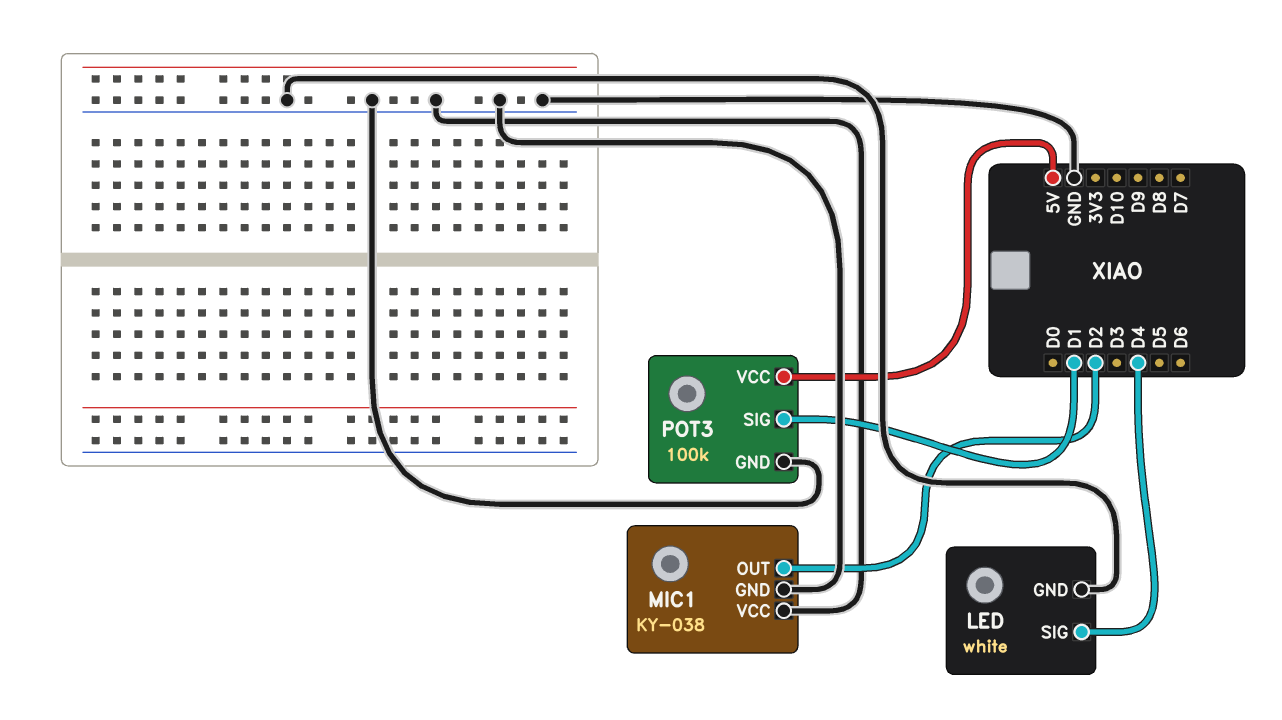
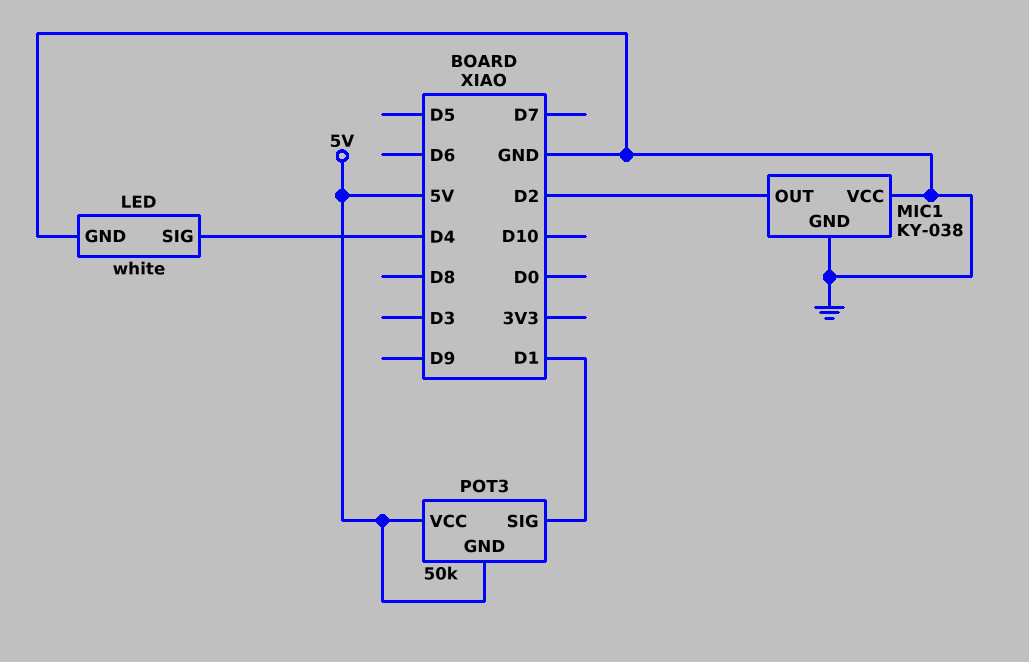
POT3: 100k -> 50k
POT3 pin GND: GND -> 5V

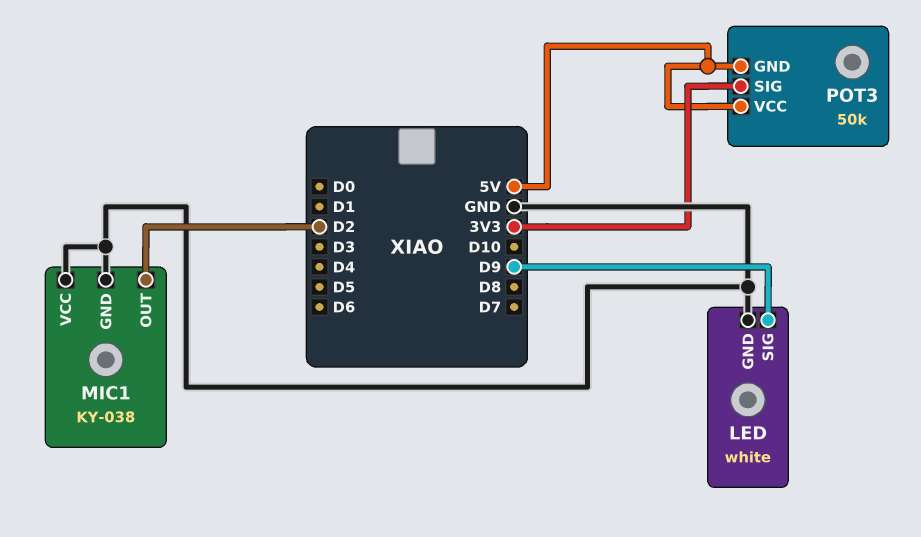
LED pin SIG: D4 -> D9
POT3 pin SIG: D1 -> 3V3

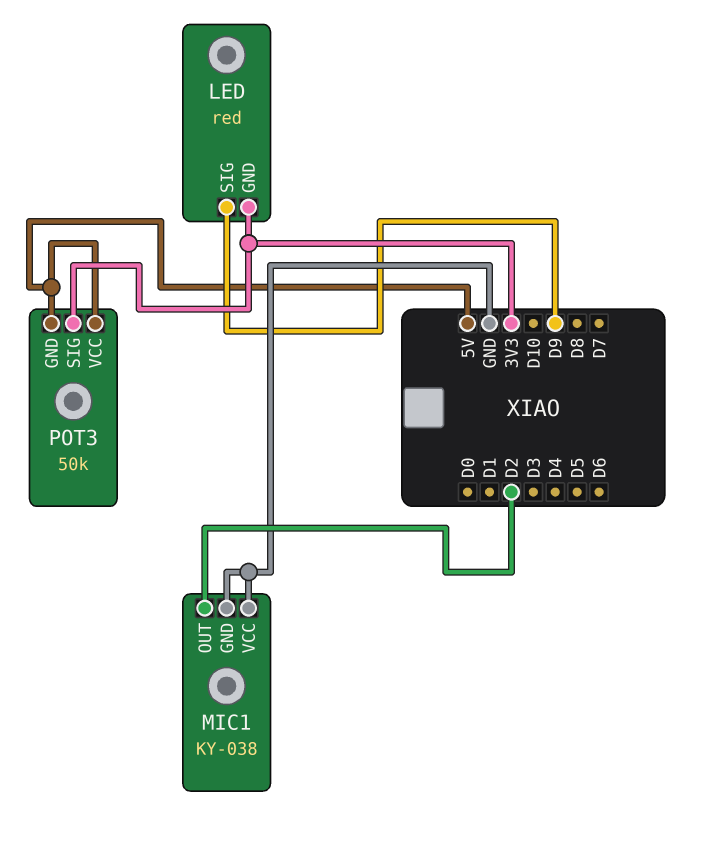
LED: white -> red
LED pin GND: GND -> 3V3

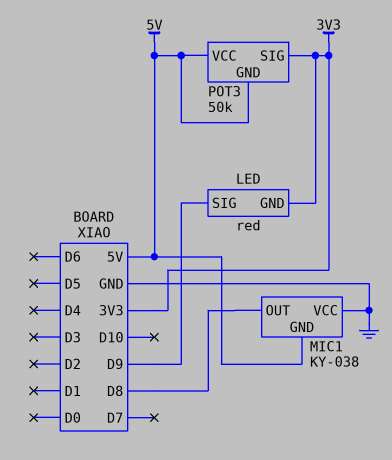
MIC1 pin GND: GND -> 5V
MIC1 pin OUT: D2 -> D8

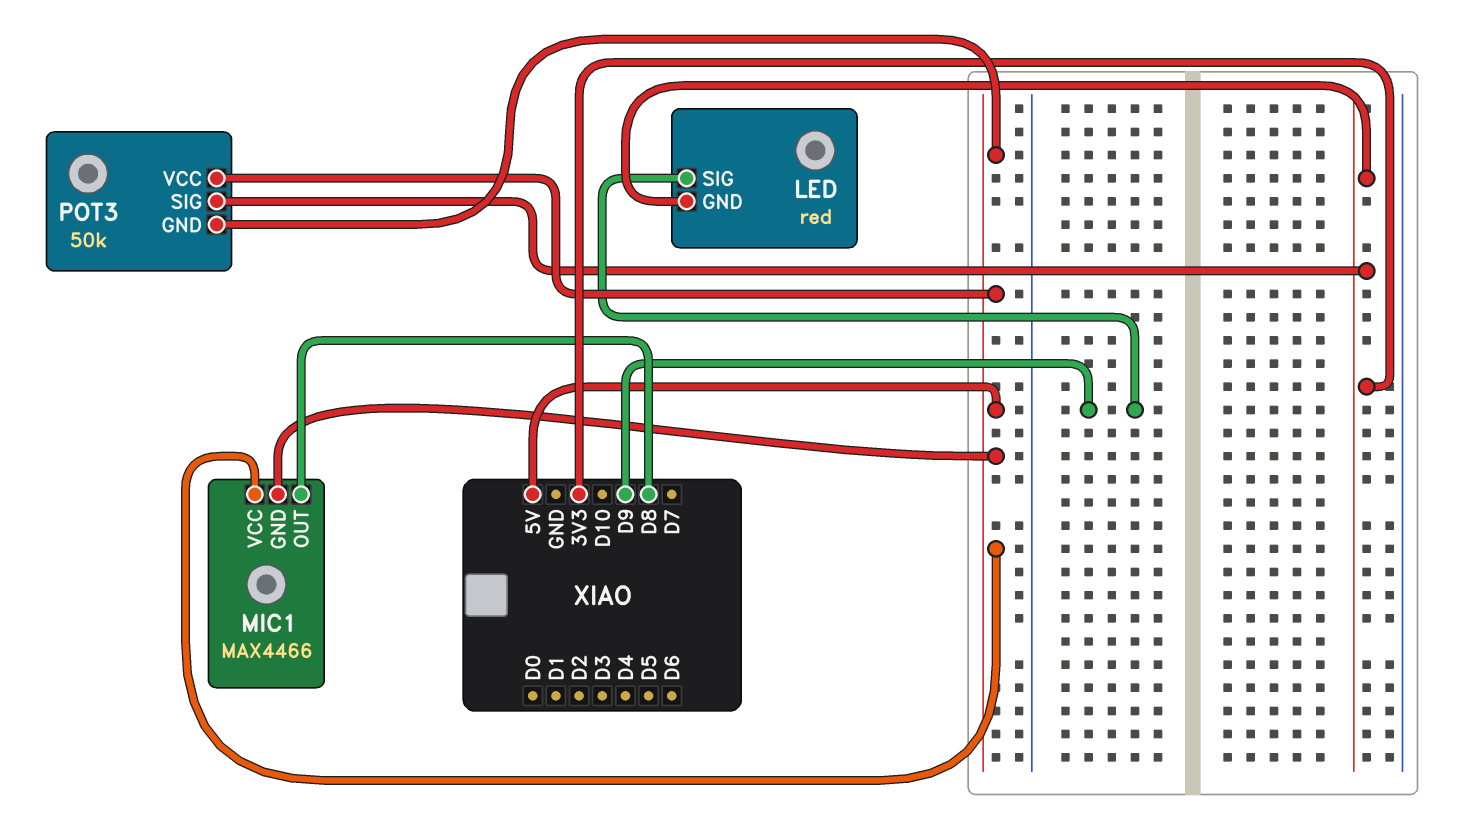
MIC1: KY-038 -> MAX4466
MIC1 pin VCC: GND -> 5V

